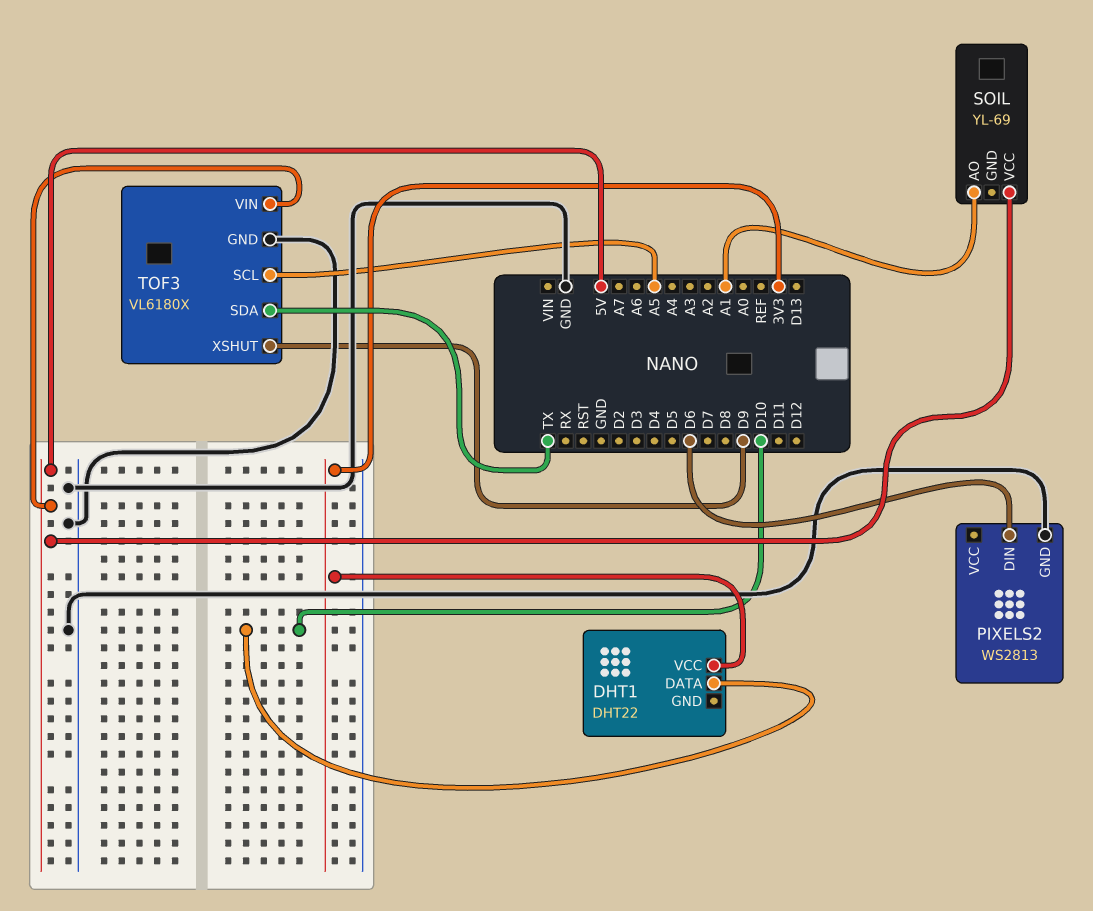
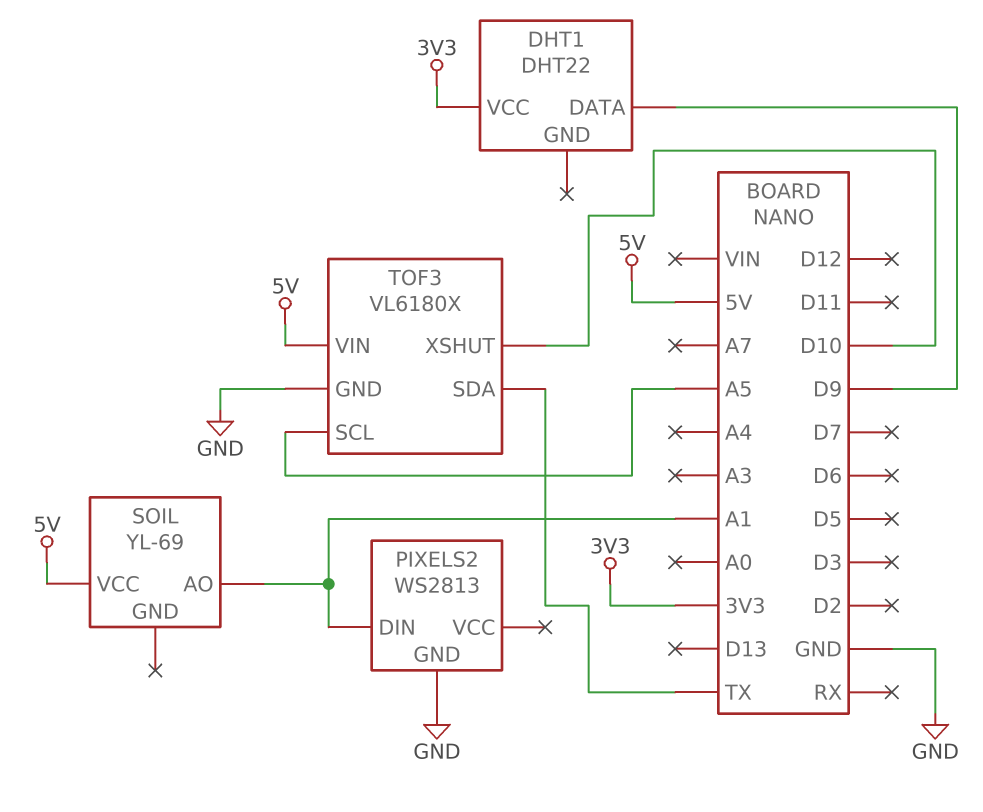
DHT1 pin DATA: D10 -> D9
PIXELS2 pin DIN: D6 -> A1
TOF3 pin XSHUT: D9 -> D10

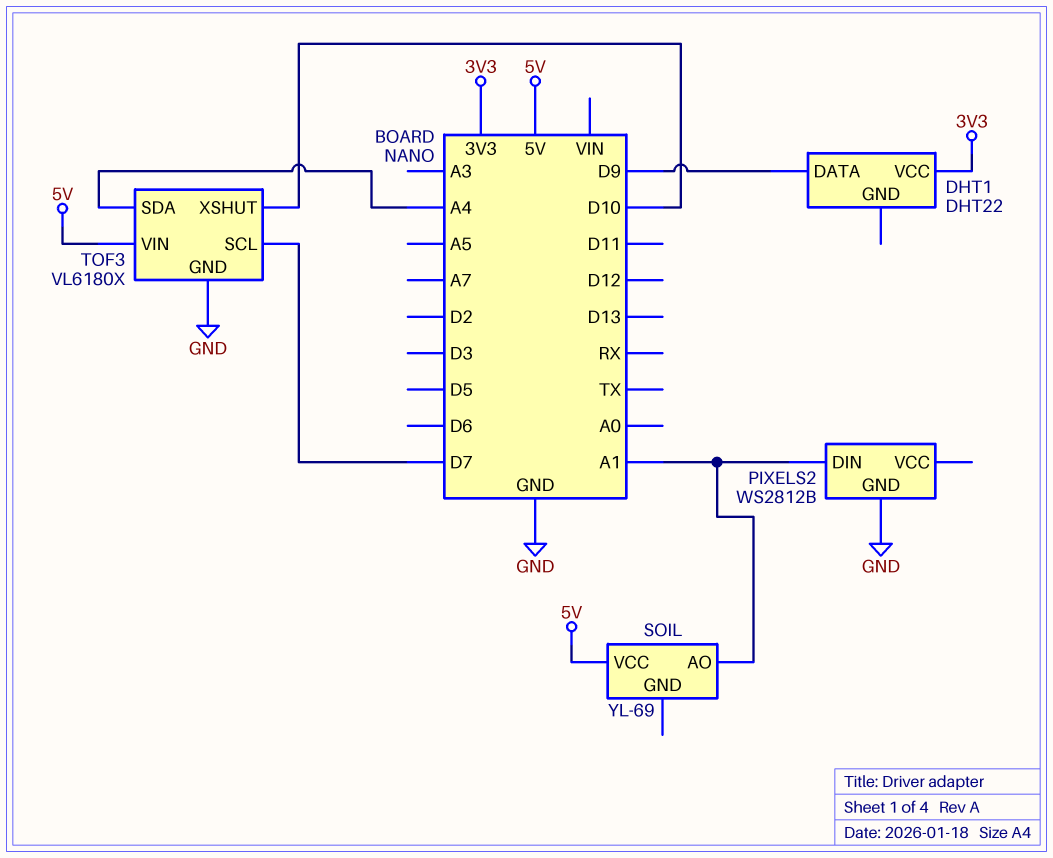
PIXELS2: WS2813 -> WS2812B
TOF3 pin SCL: A5 -> D7
TOF3 pin SDA: TX -> A4

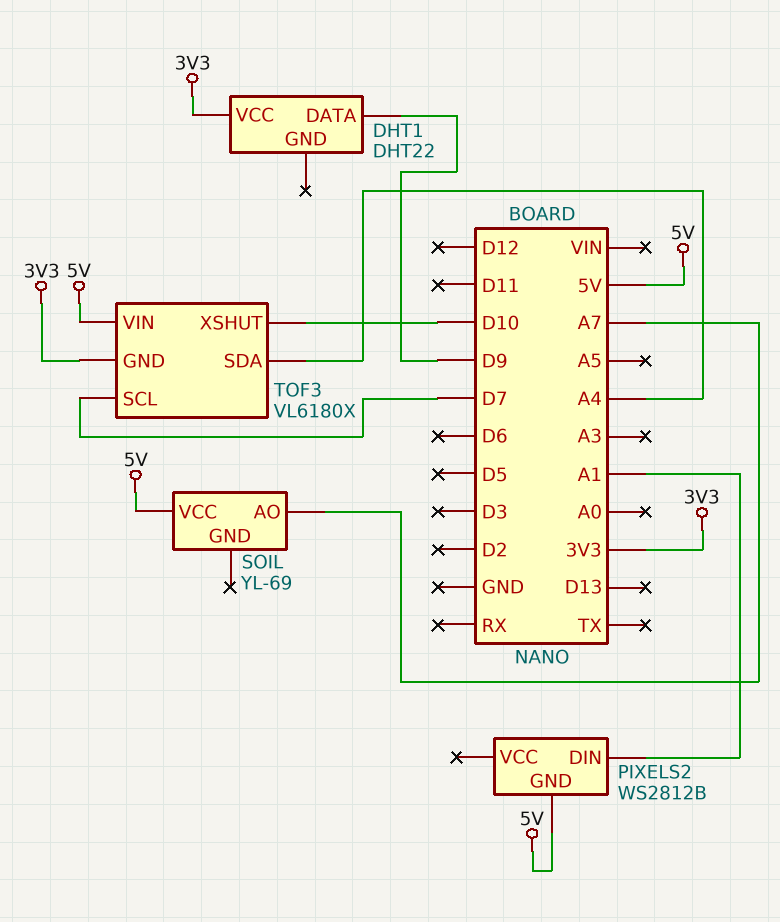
PIXELS2 pin GND: GND -> 5V
SOIL pin AO: A1 -> A7
TOF3 pin GND: GND -> 3V3

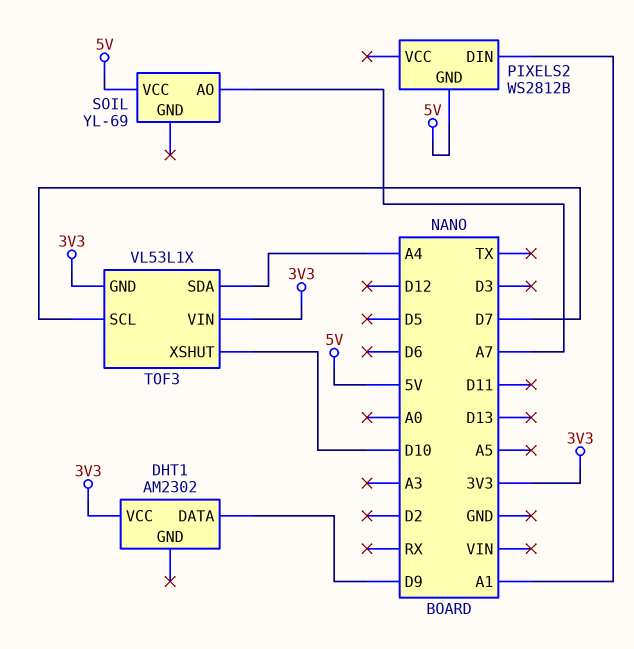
DHT1: DHT22 -> AM2302
TOF3: VL6180X -> VL53L1X
TOF3 pin VIN: 5V -> 3V3

